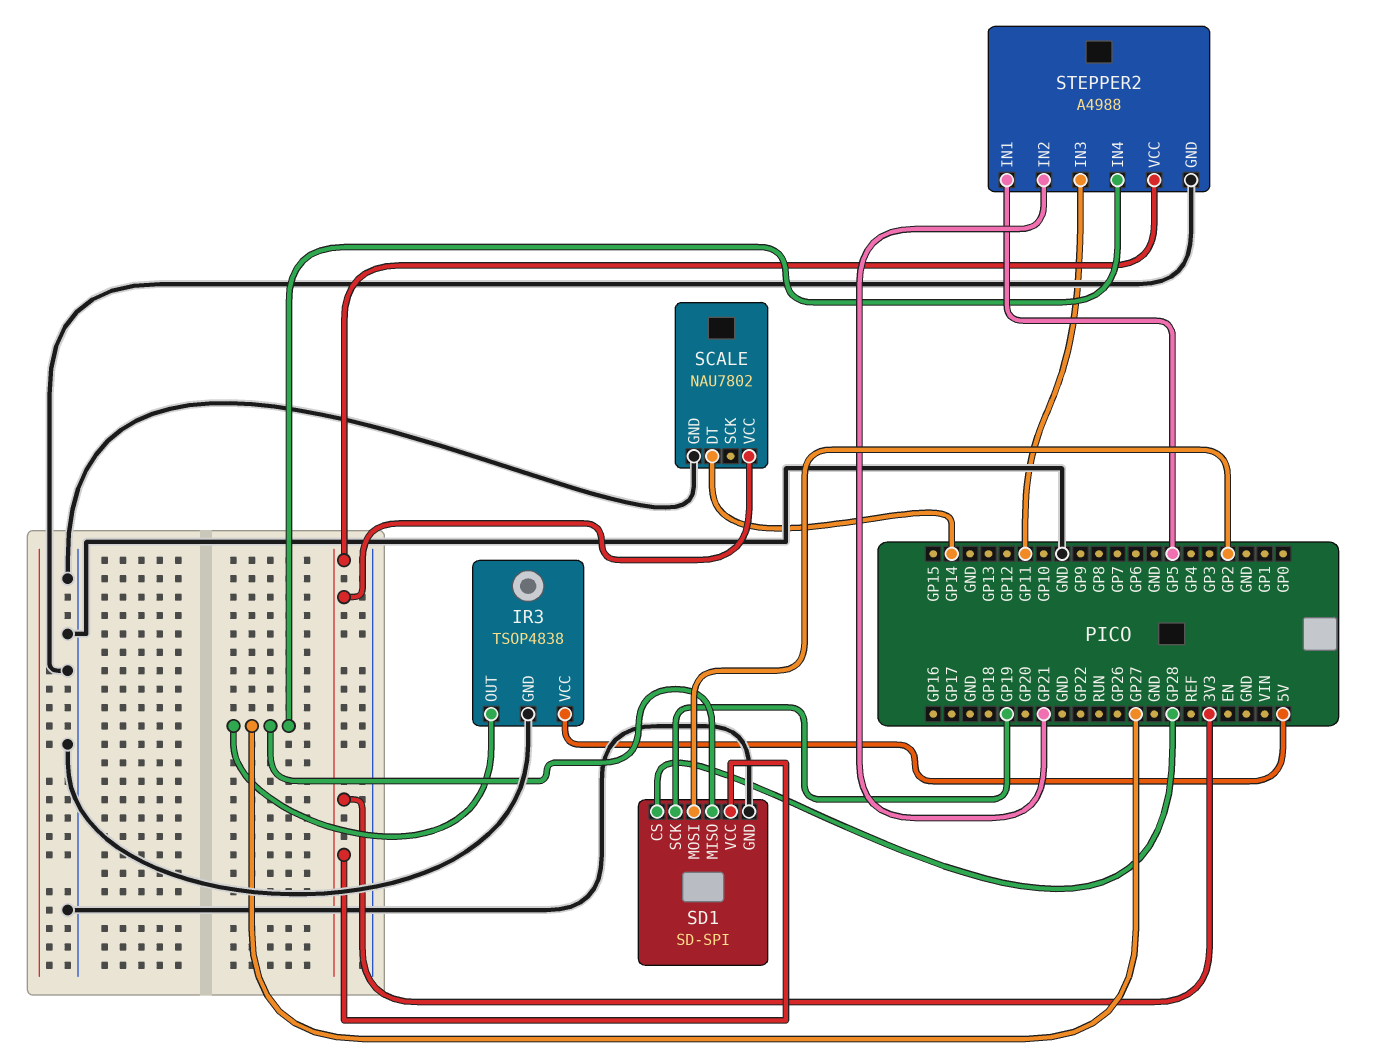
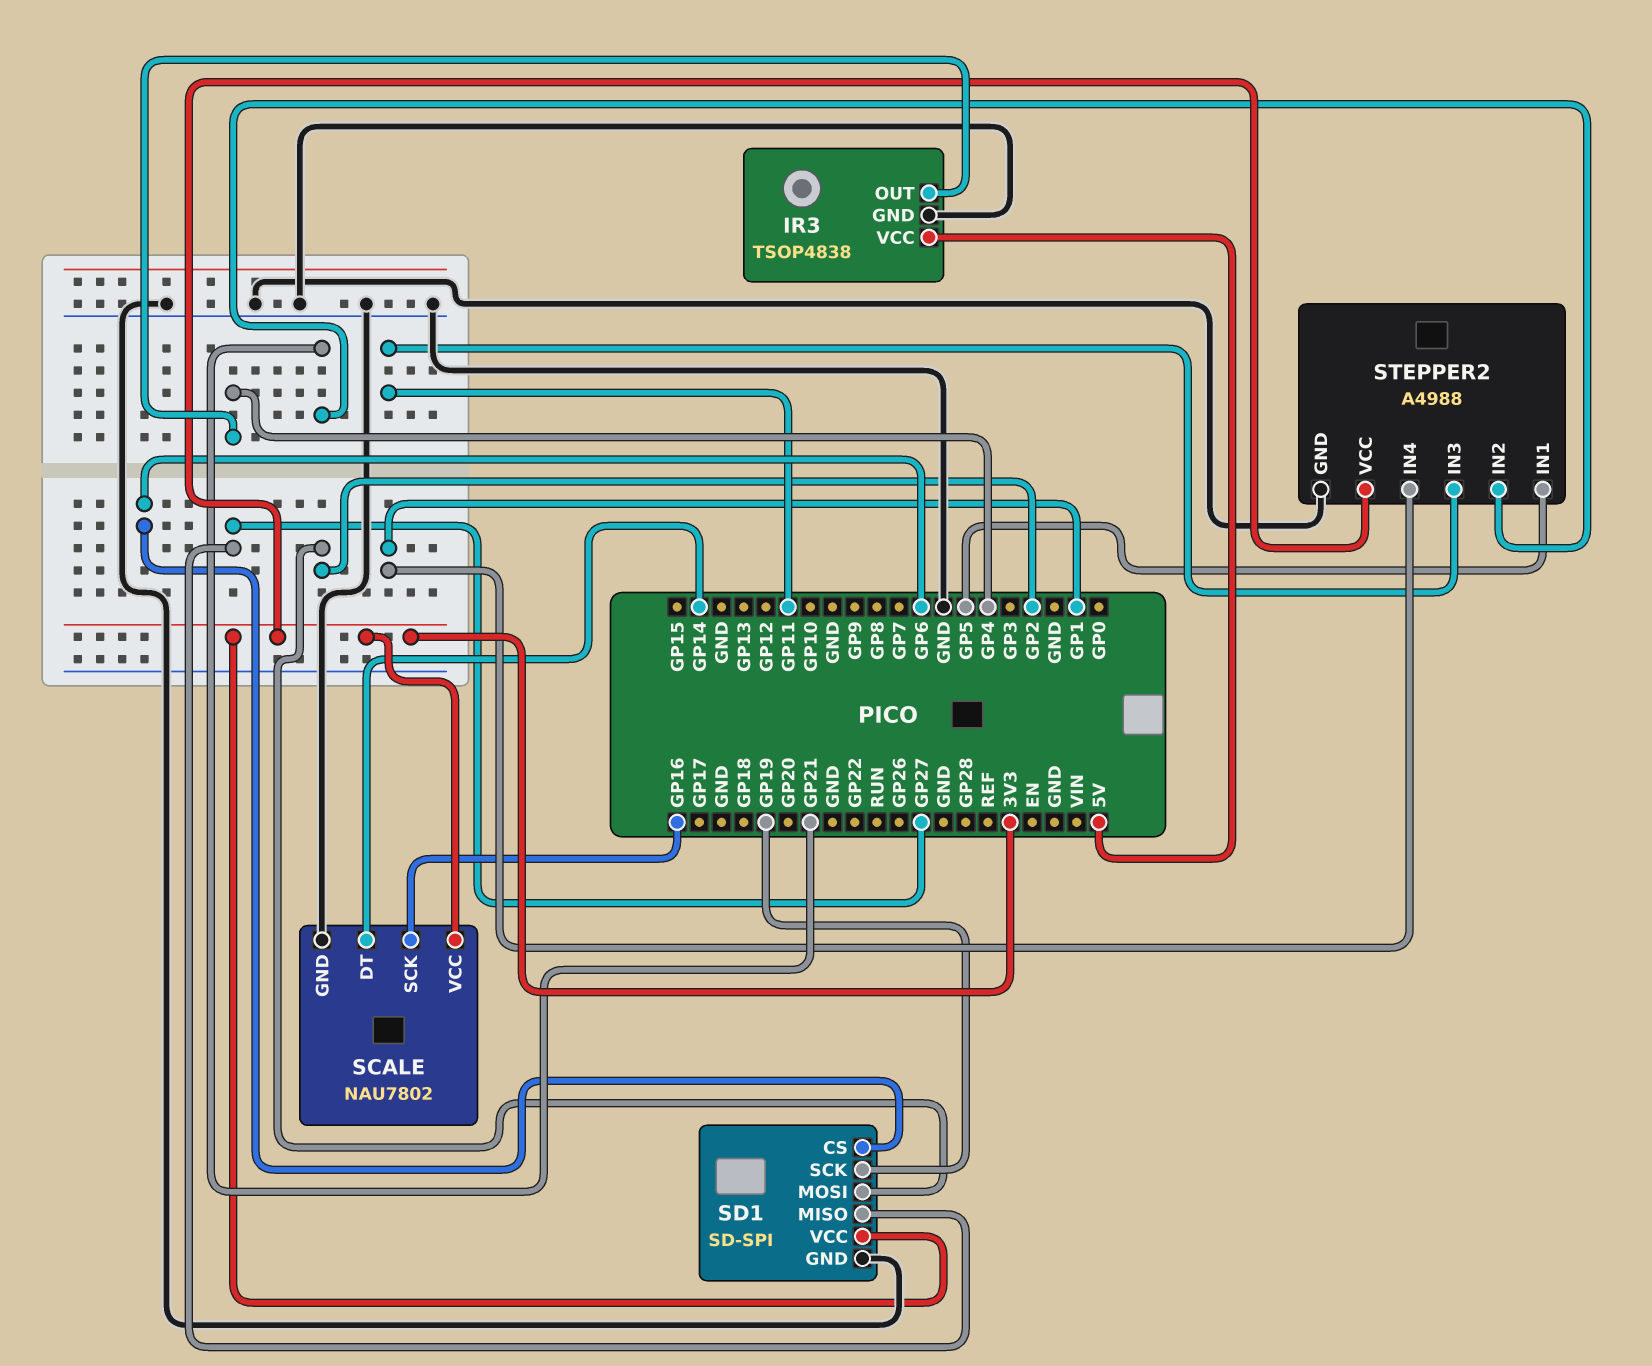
IR3 pin OUT: GP27 -> GP4
SCALE pin SCK: none -> GP16
SD1 pin CS: GP28 -> GP6
STEPPER2 pin IN4: GP27 -> GP1

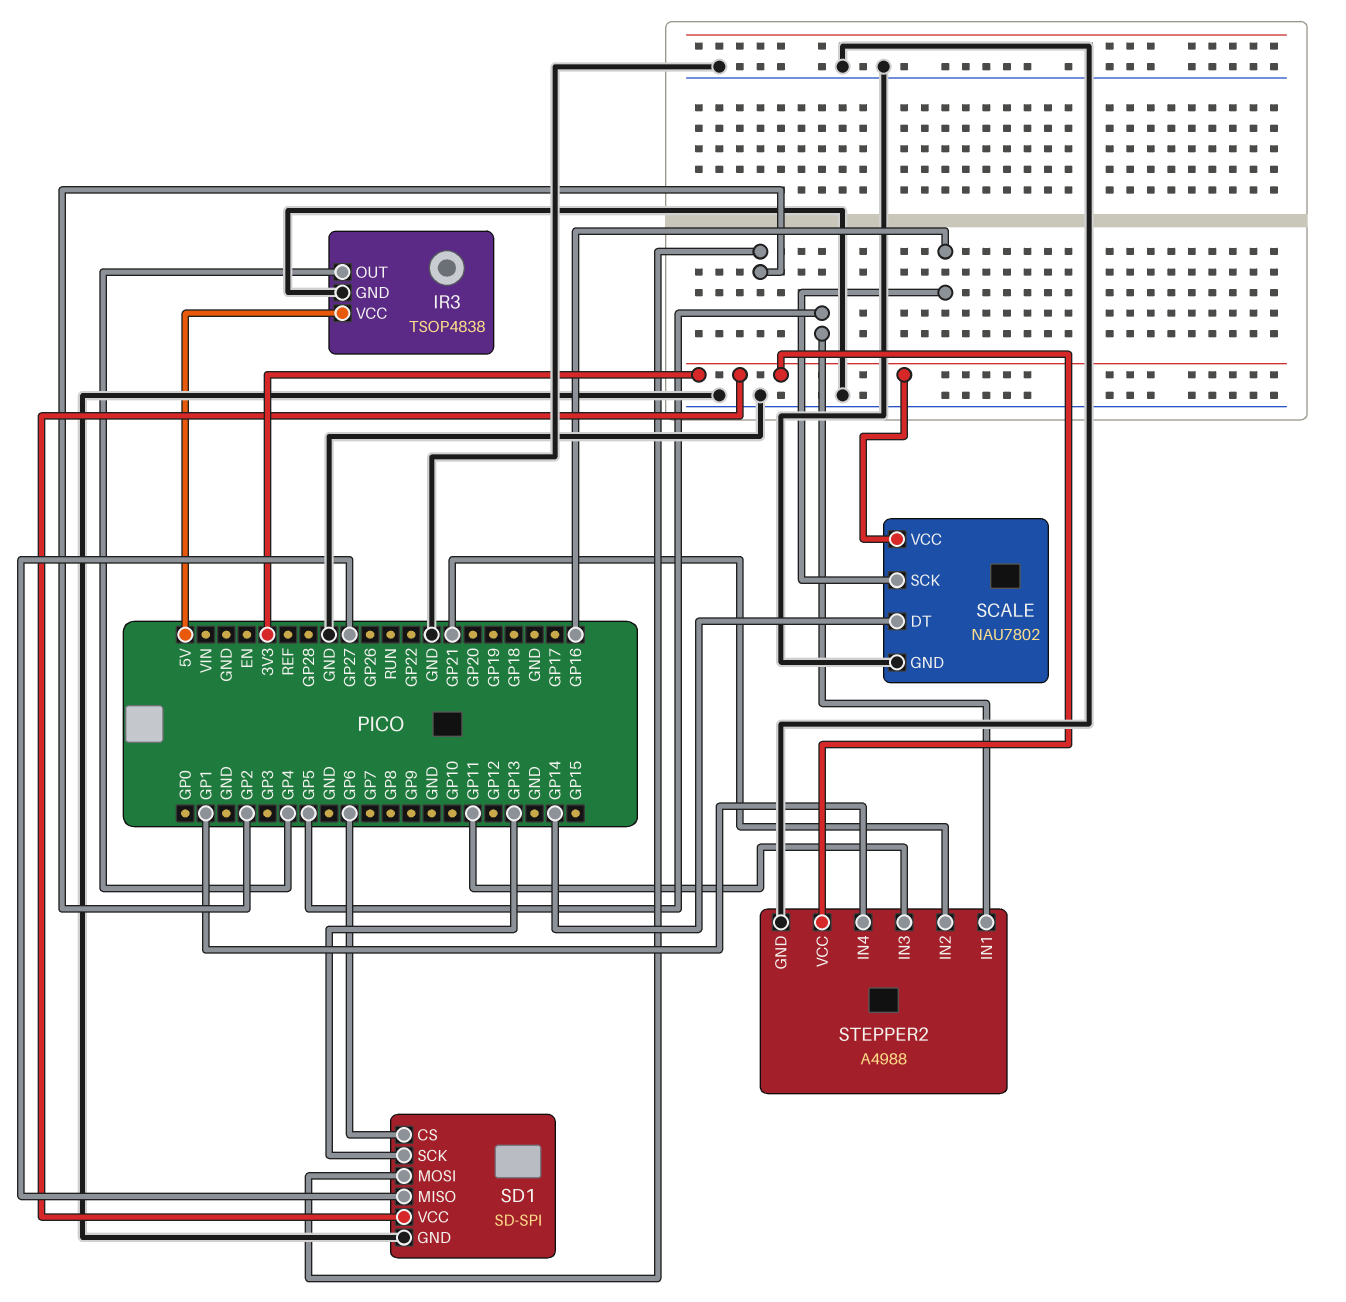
SD1 pin SCK: GP19 -> GP13

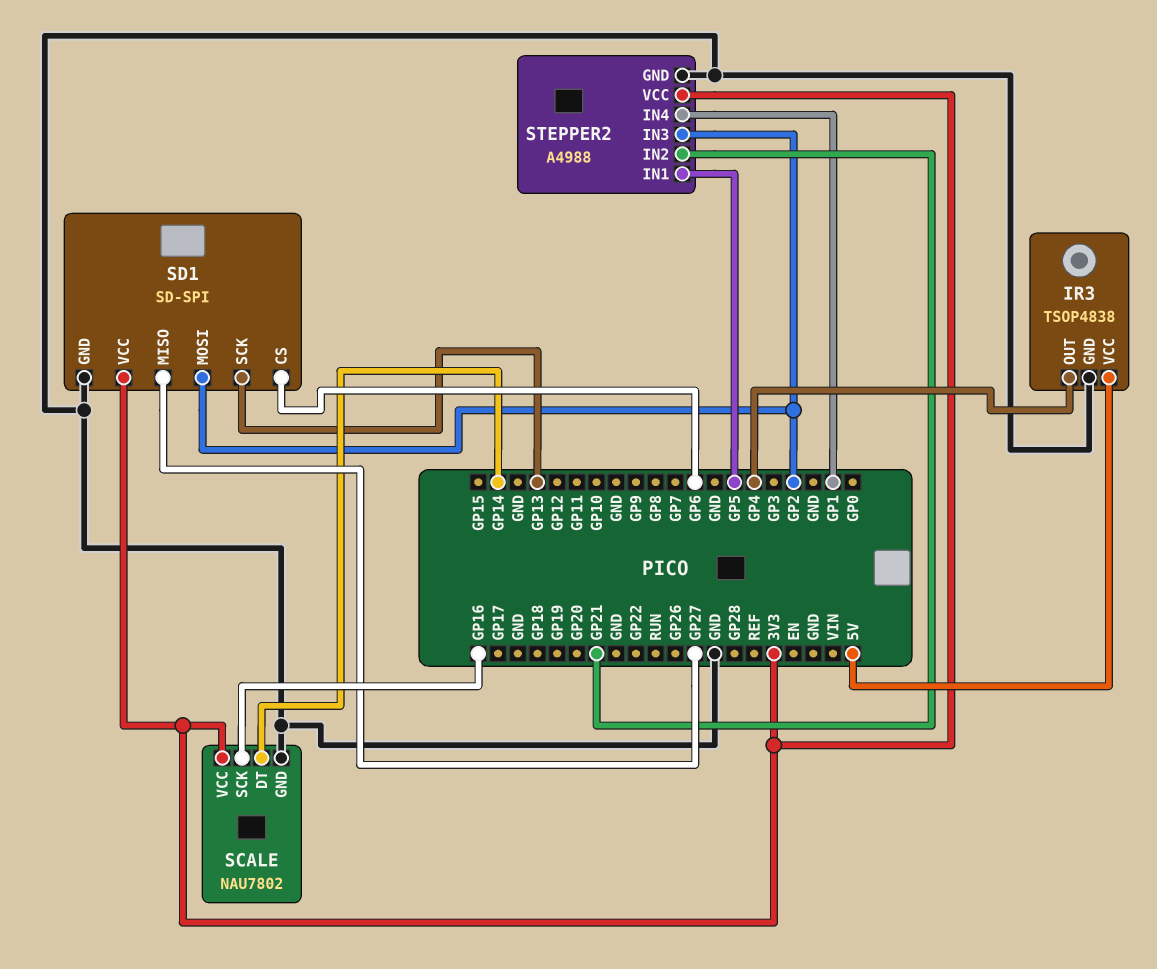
STEPPER2 pin IN3: GP11 -> GP2

